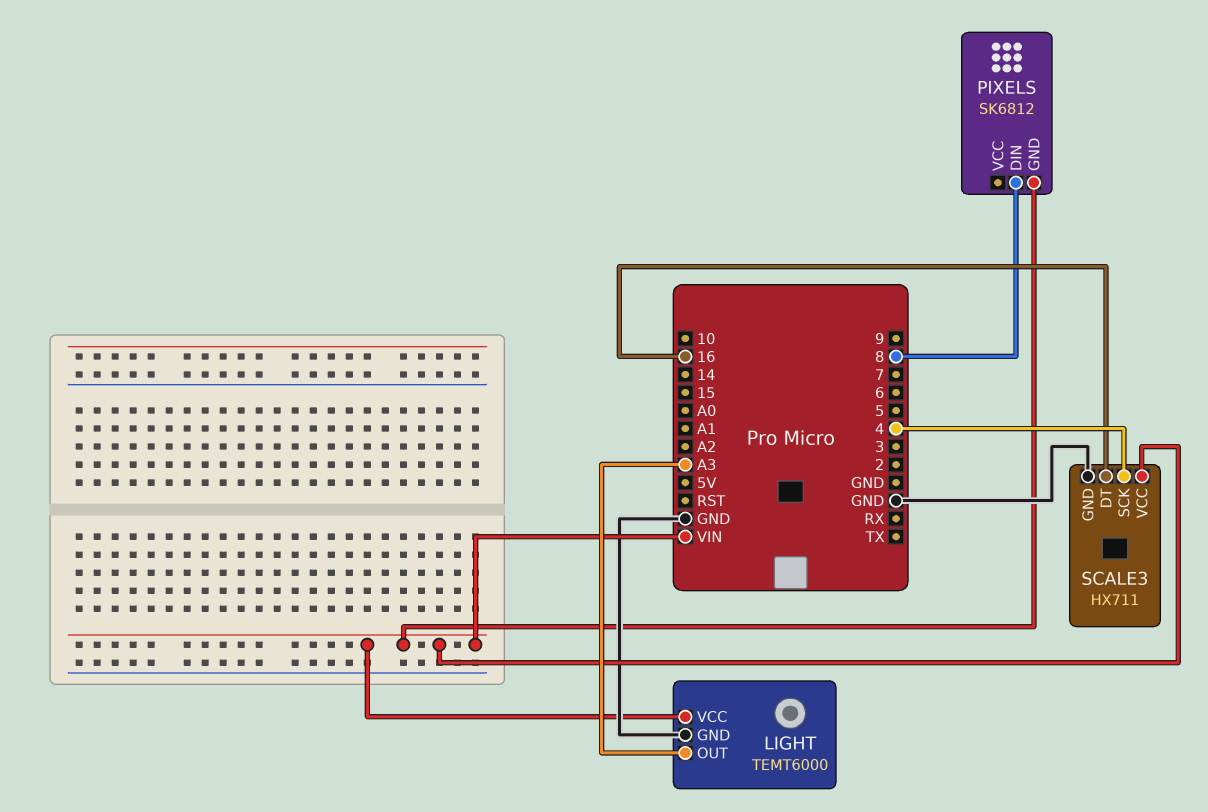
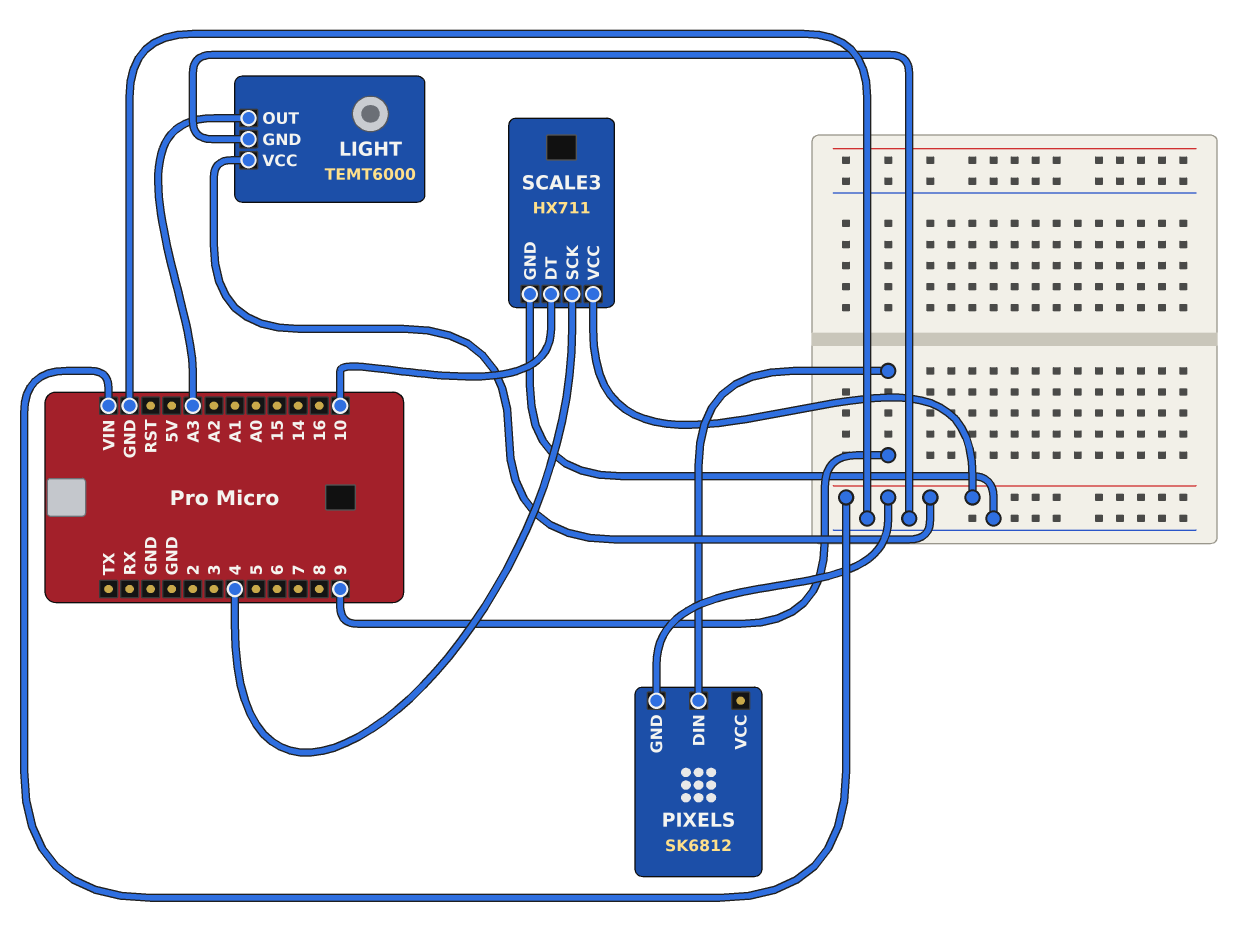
PIXELS pin DIN: 8 -> 9
SCALE3 pin DT: 16 -> 10

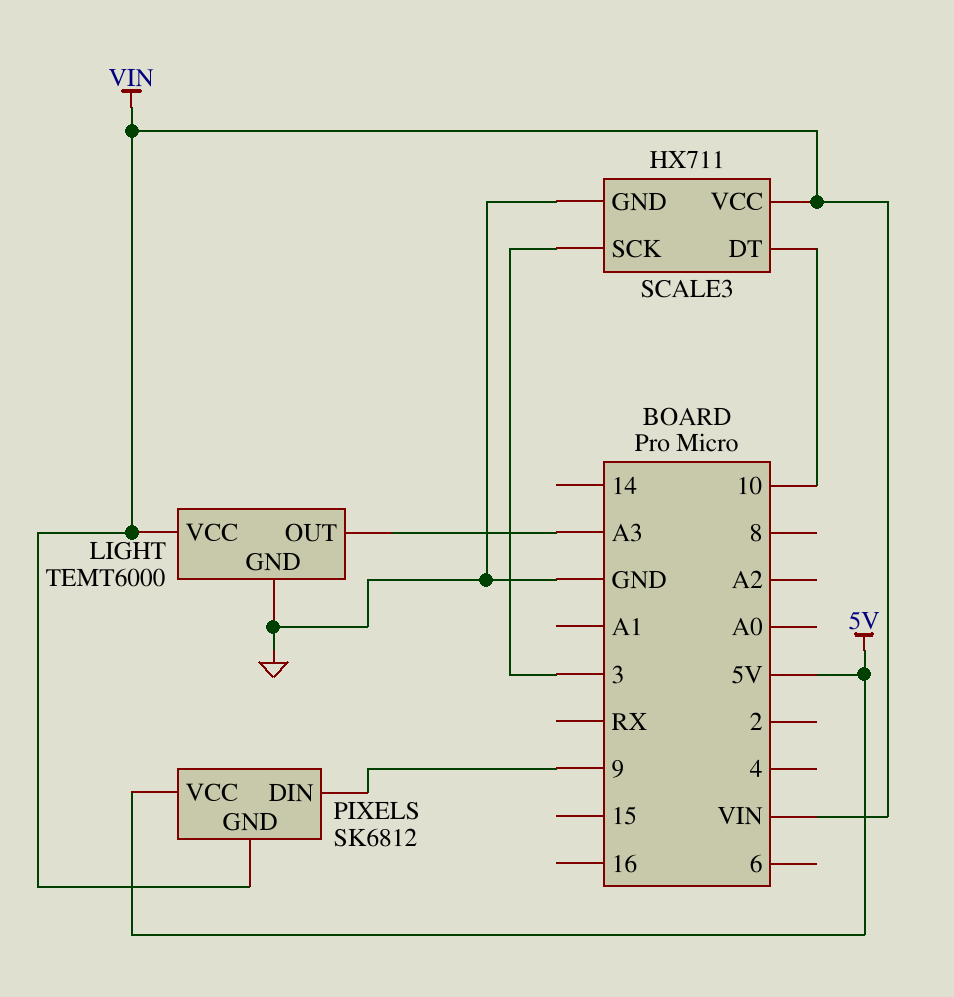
PIXELS pin VCC: none -> 5V
SCALE3 pin SCK: 4 -> 3

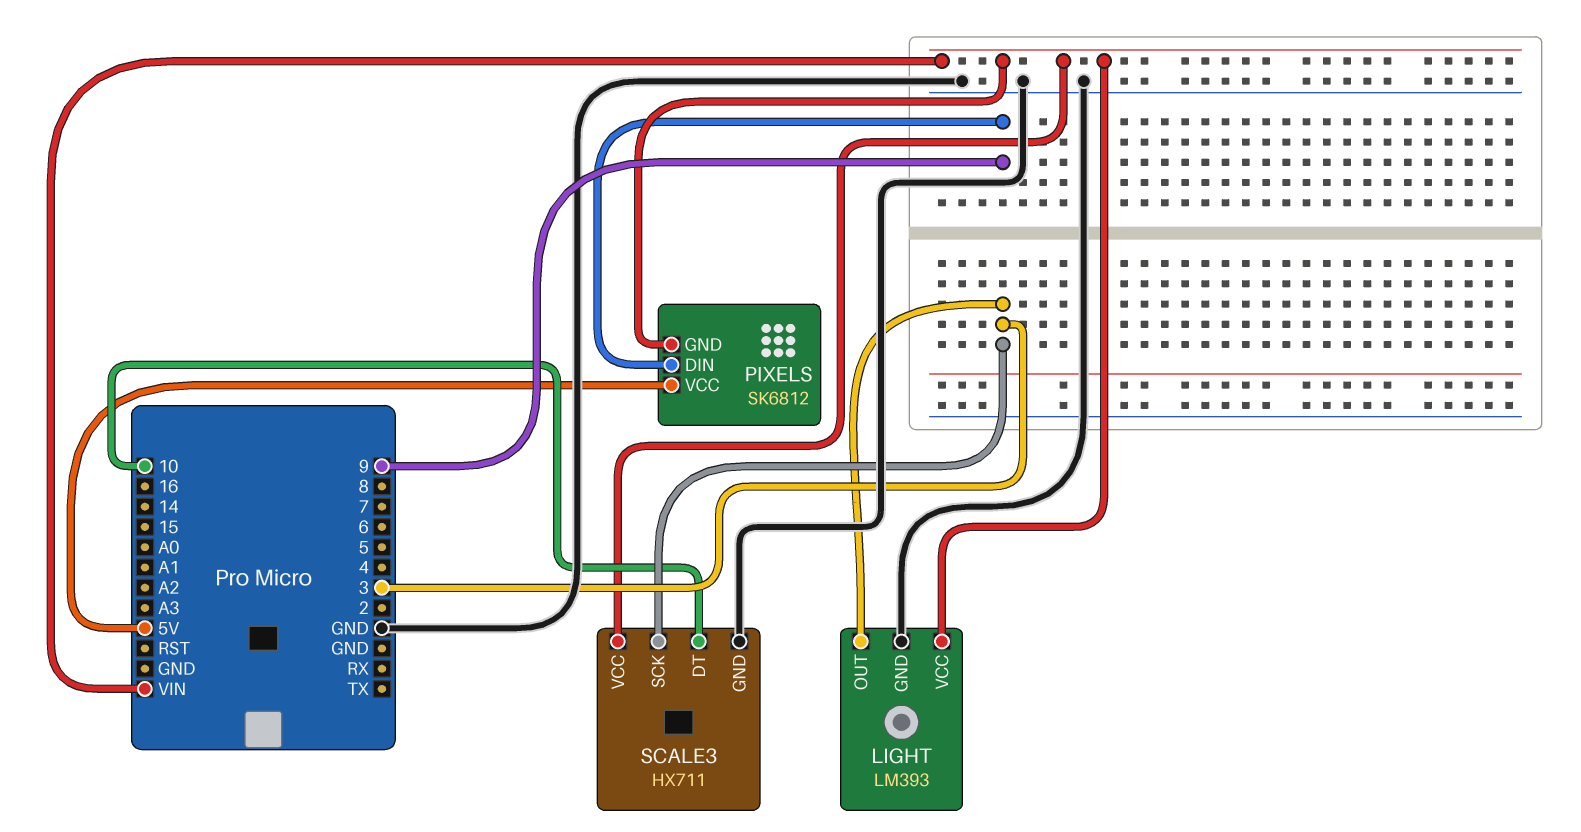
LIGHT: TEMT6000 -> LM393
LIGHT pin OUT: A3 -> 3

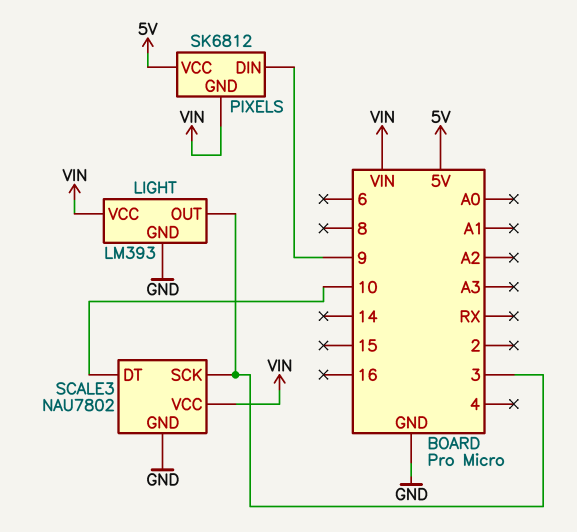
SCALE3: HX711 -> NAU7802

